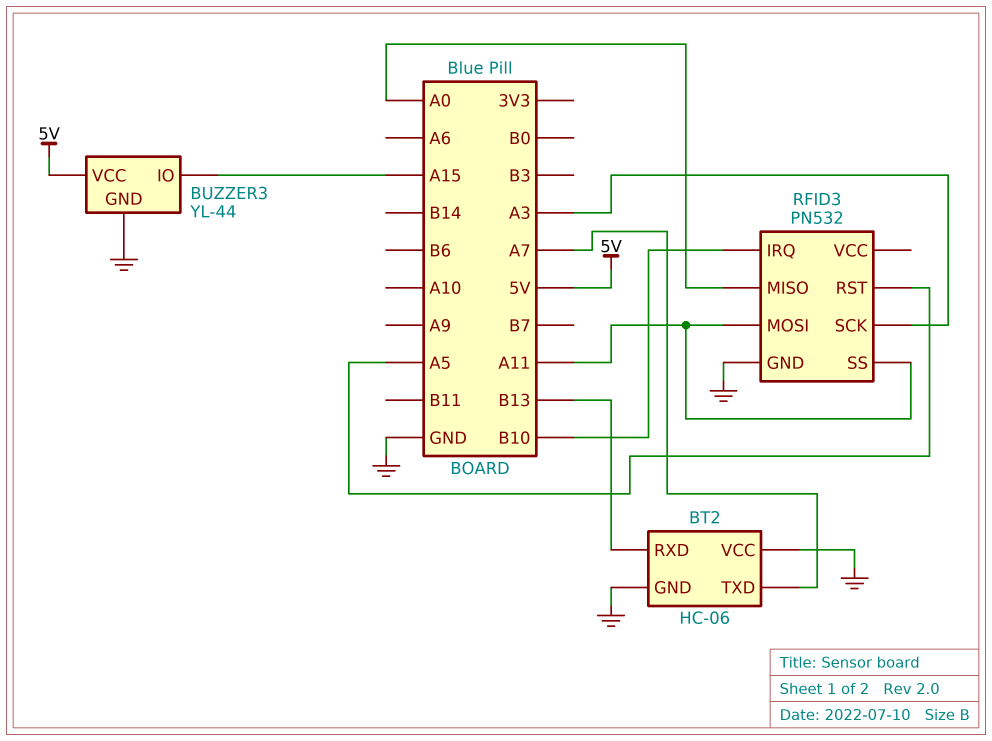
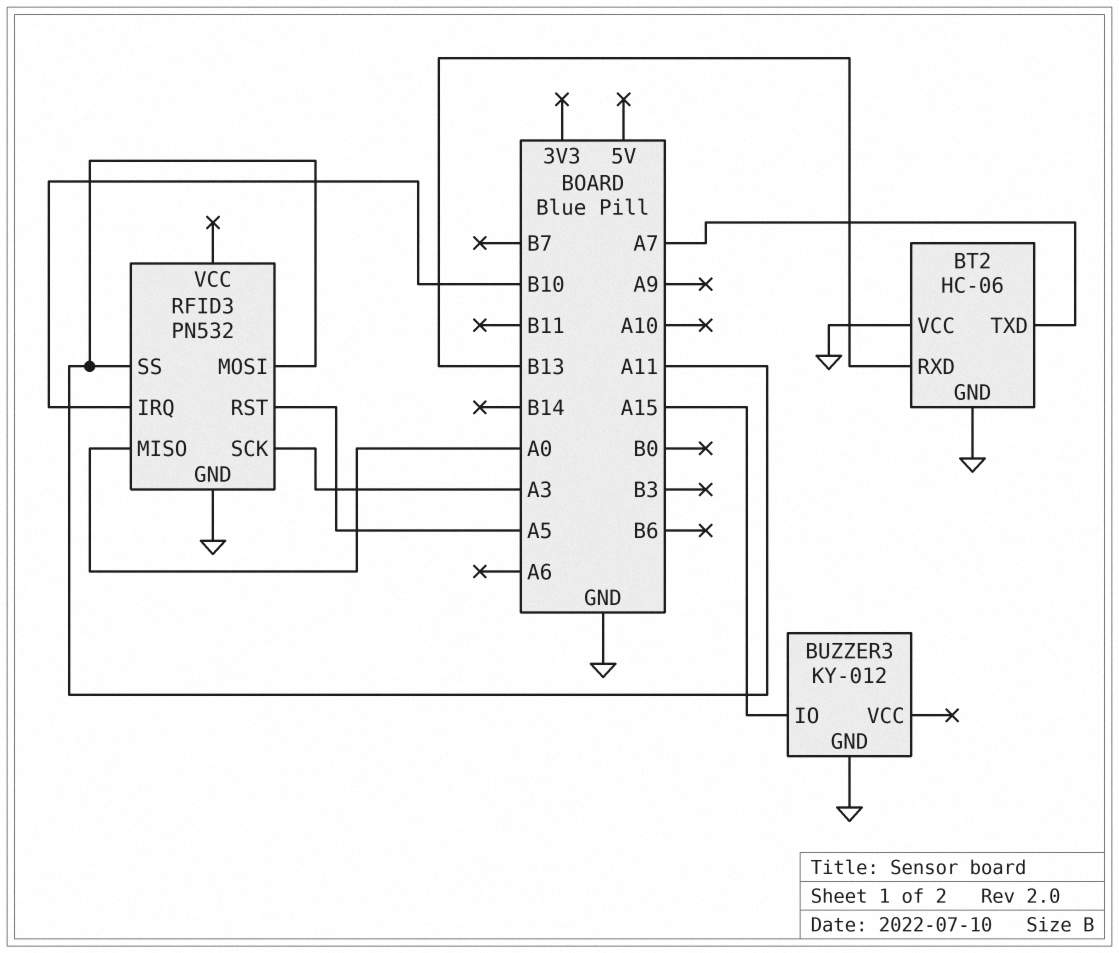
BUZZER3: YL-44 -> KY-012
BUZZER3 pin VCC: 5V -> none

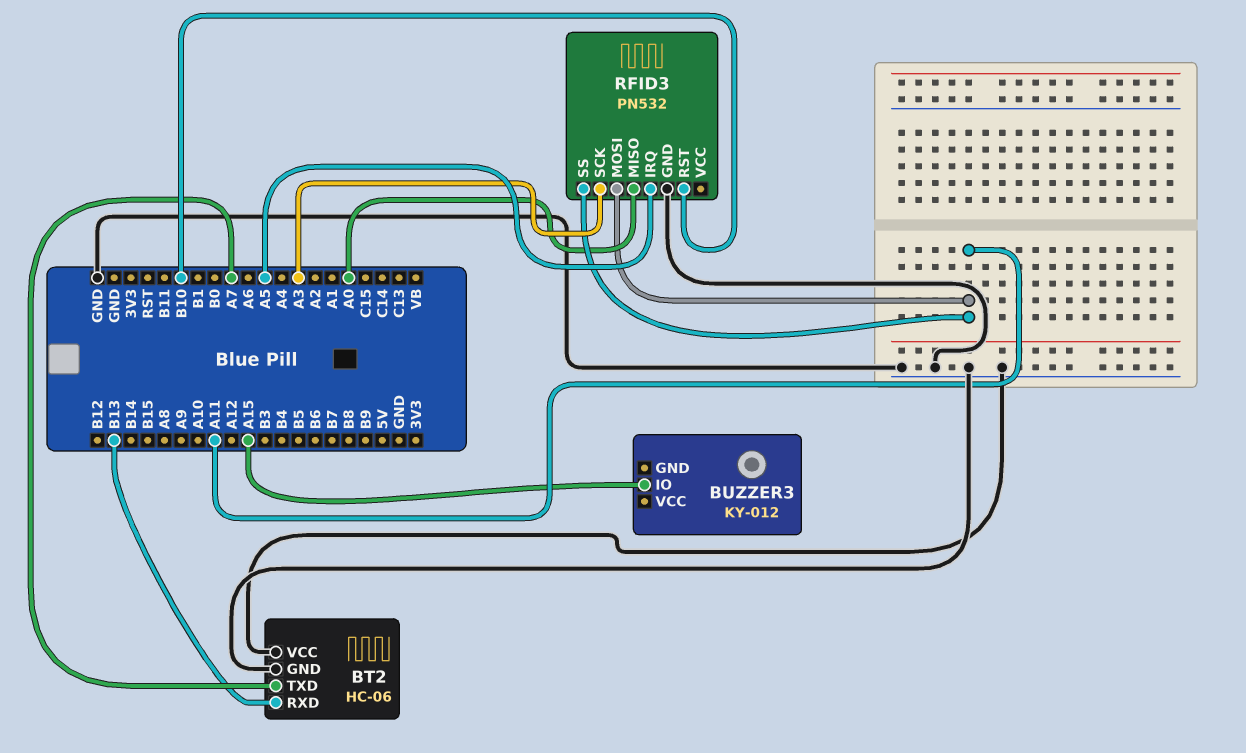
BUZZER3 pin GND: GND -> none
RFID3 pin IRQ: B10 -> A5
RFID3 pin RST: A5 -> B10

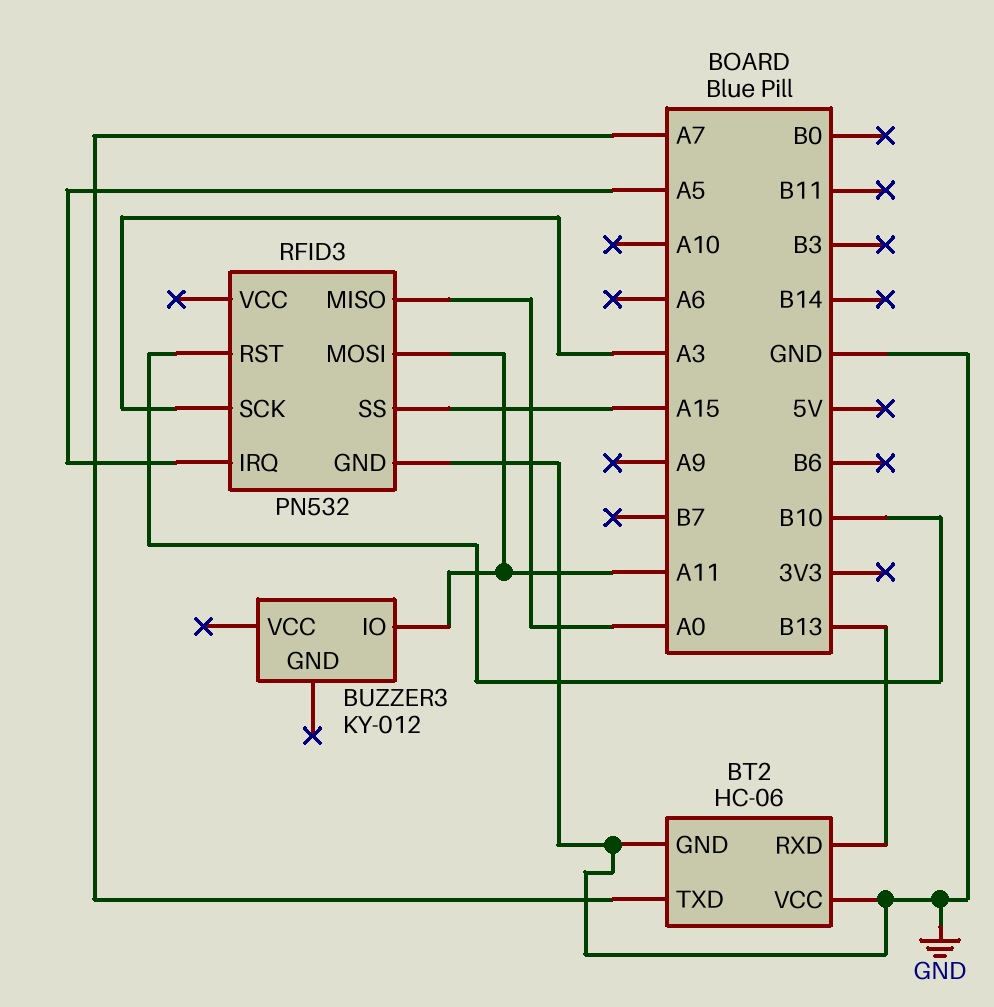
BUZZER3 pin IO: A15 -> A11
RFID3 pin SS: A11 -> A15

